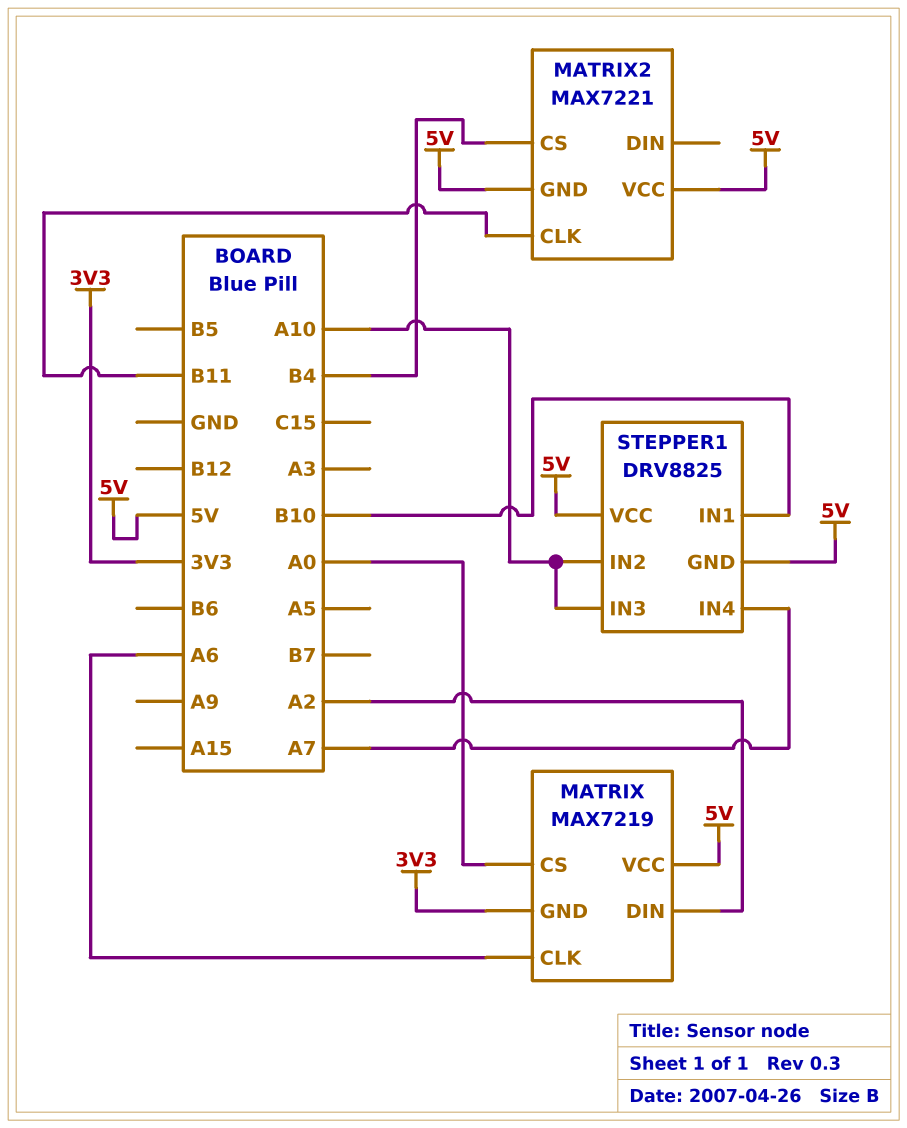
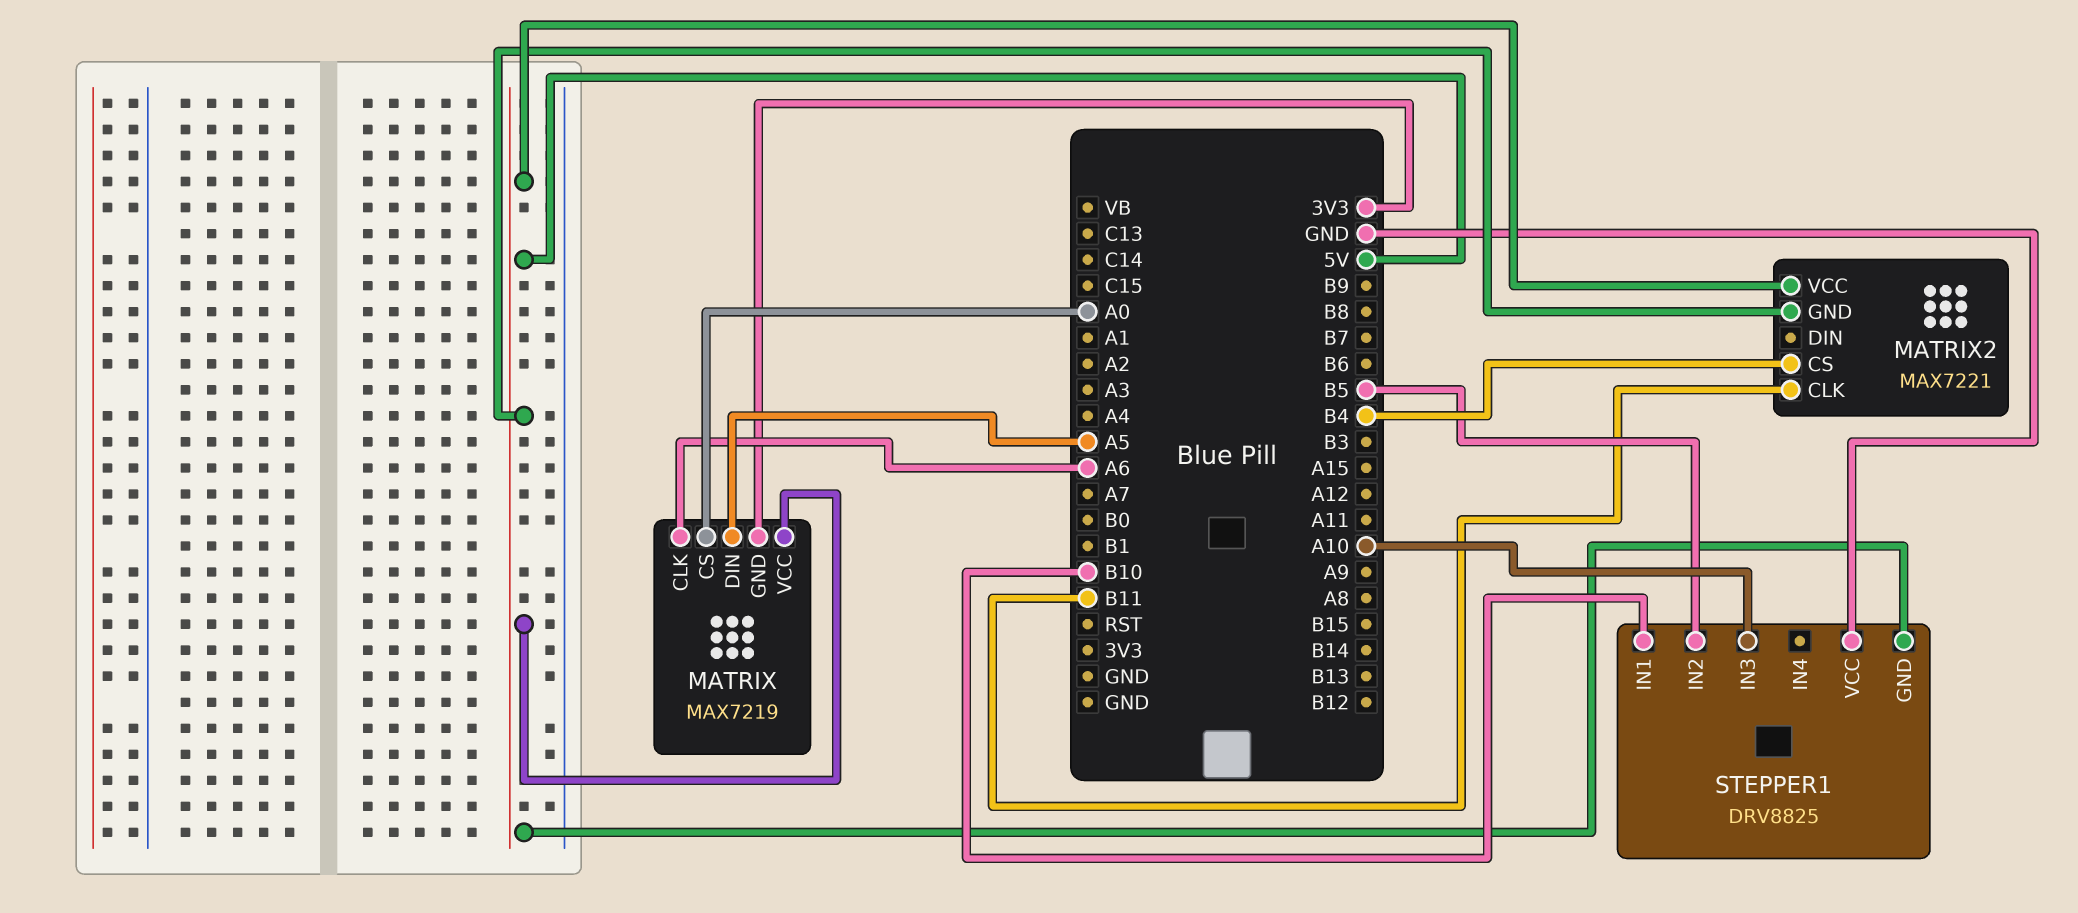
MATRIX pin DIN: A2 -> A5
STEPPER1 pin IN2: A10 -> B5
STEPPER1 pin IN4: A7 -> none
STEPPER1 pin VCC: 5V -> GND

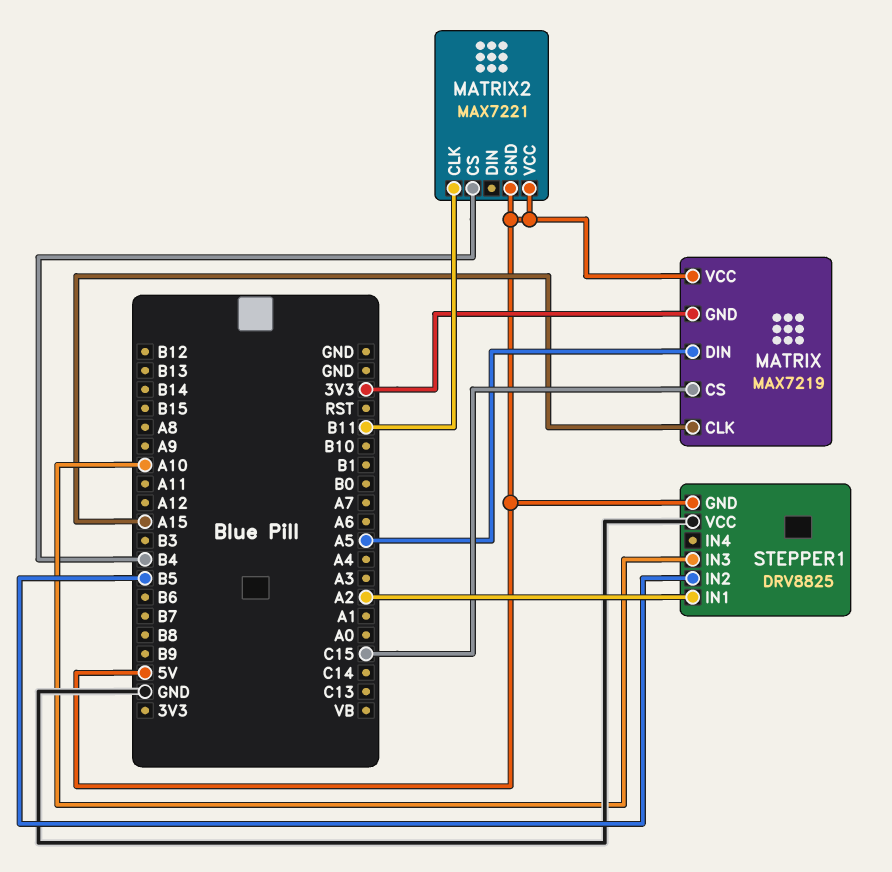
MATRIX pin CLK: A6 -> A15
MATRIX pin CS: A0 -> C15
STEPPER1 pin IN1: B10 -> A2

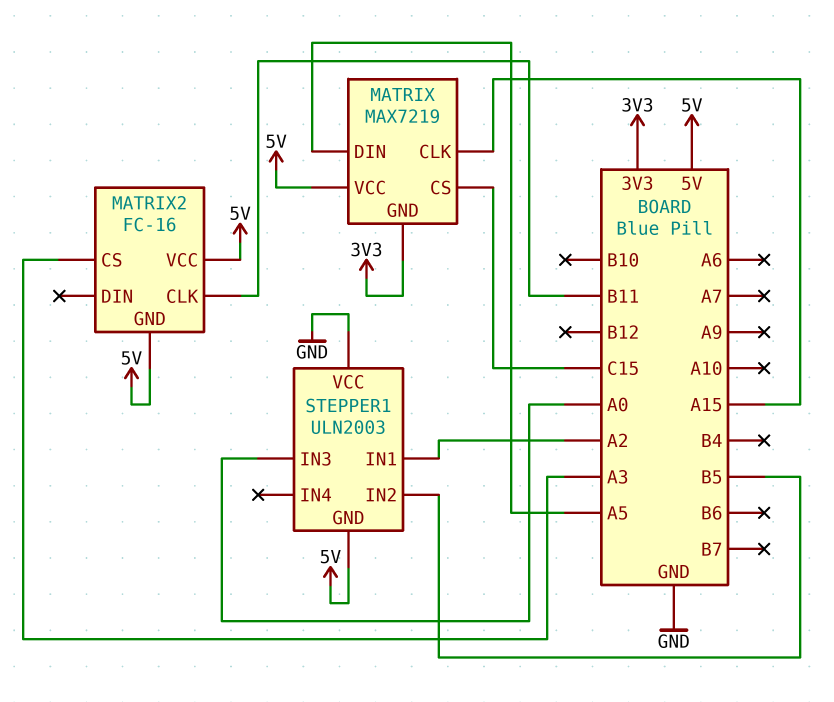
MATRIX2: MAX7221 -> FC-16
MATRIX2 pin CS: B4 -> A3
STEPPER1: DRV8825 -> ULN2003
STEPPER1 pin IN3: A10 -> A0

